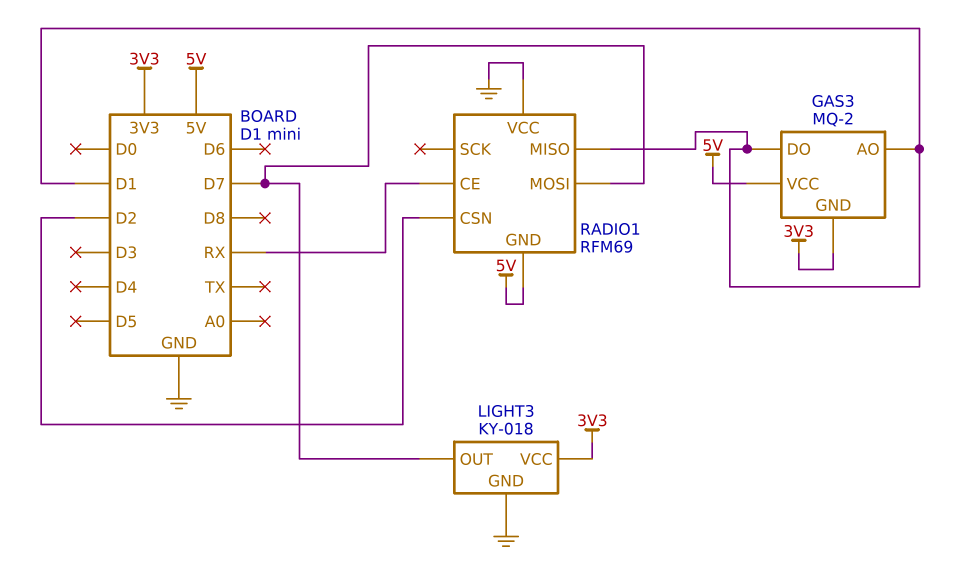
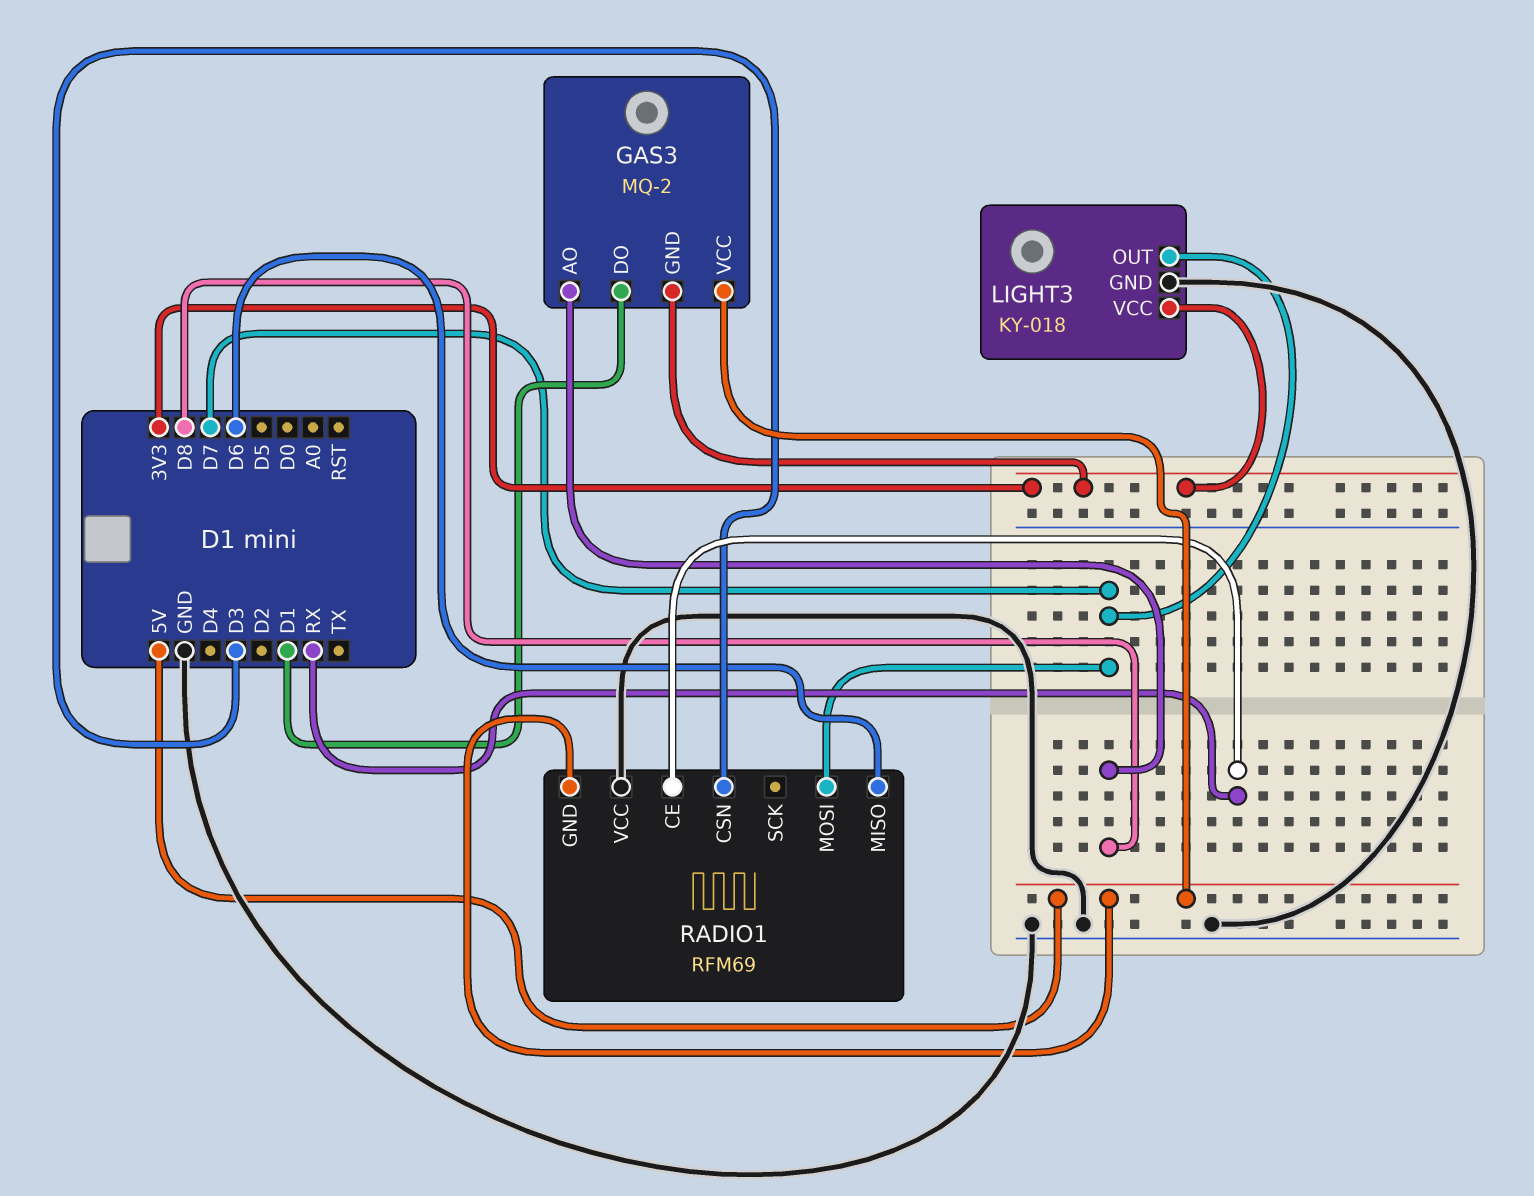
GAS3 pin AO: D1 -> D8
RADIO1 pin CSN: D2 -> D3
RADIO1 pin MISO: D1 -> D6

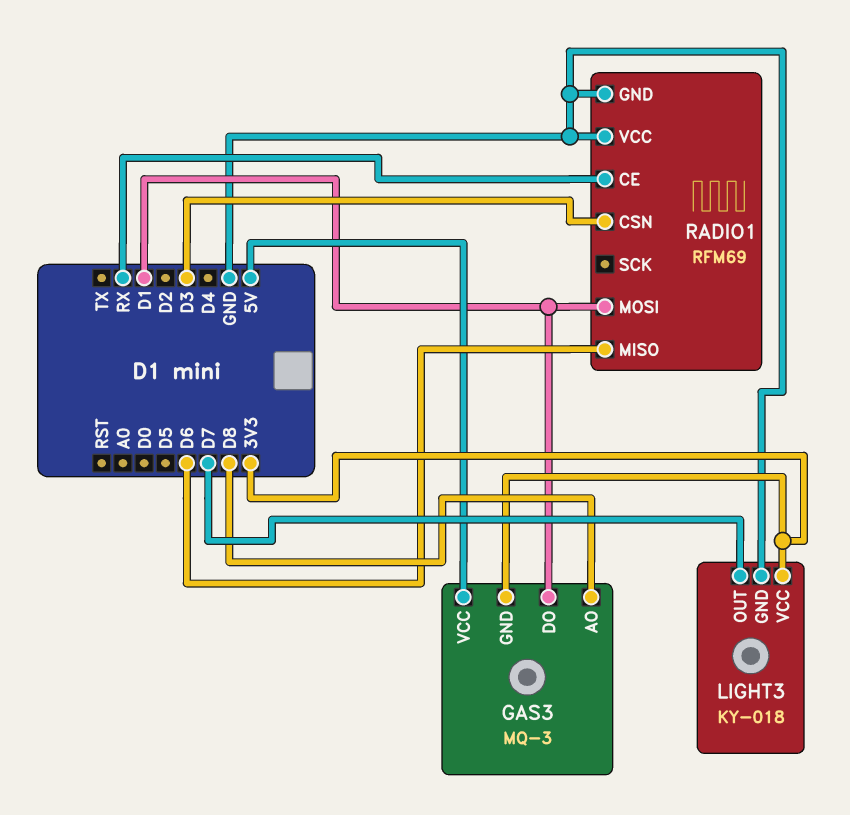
GAS3: MQ-2 -> MQ-3
RADIO1 pin GND: 5V -> GND
RADIO1 pin MOSI: D7 -> D1

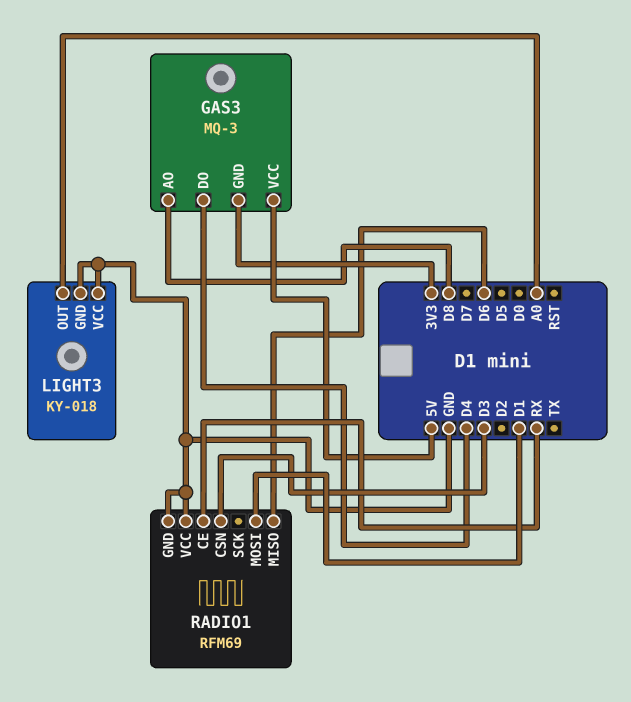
GAS3 pin DO: D1 -> D4
LIGHT3 pin OUT: D7 -> A0
LIGHT3 pin VCC: 3V3 -> GND

